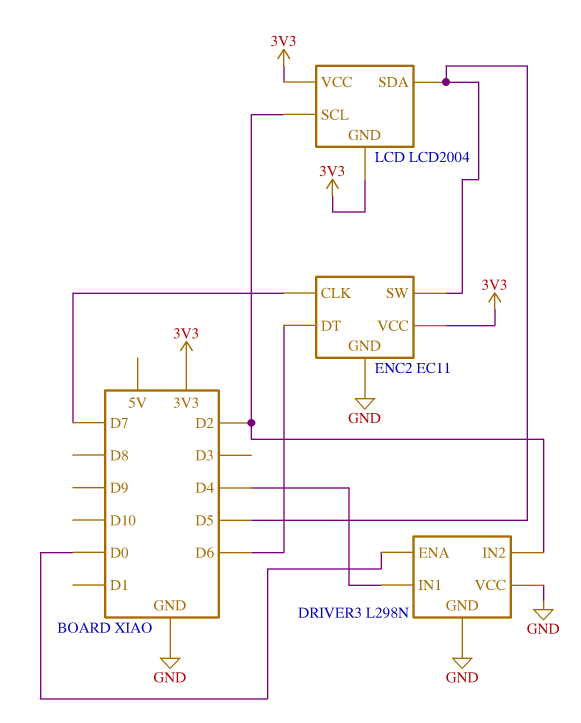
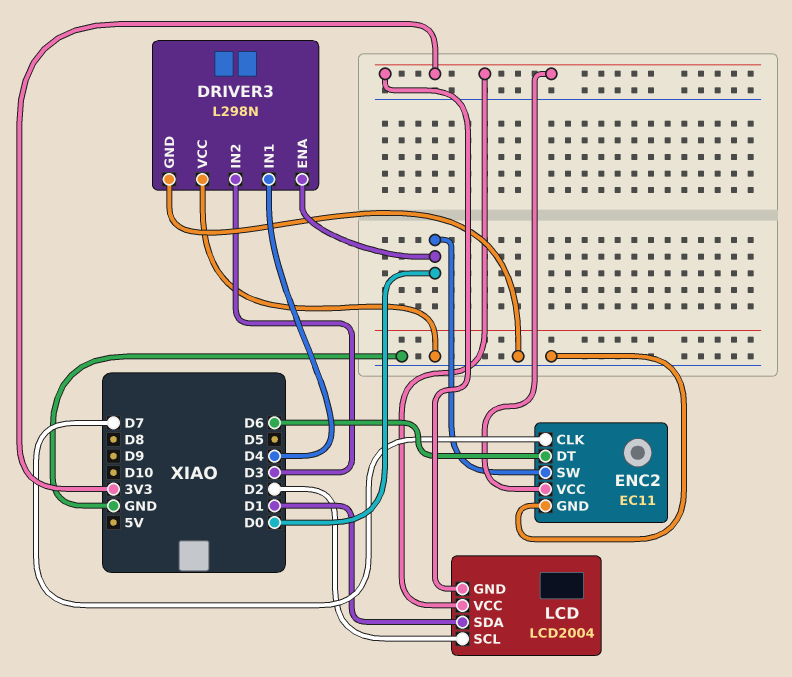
DRIVER3 pin IN2: D2 -> D3
ENC2 pin SW: D5 -> D0
LCD pin SDA: D5 -> D1

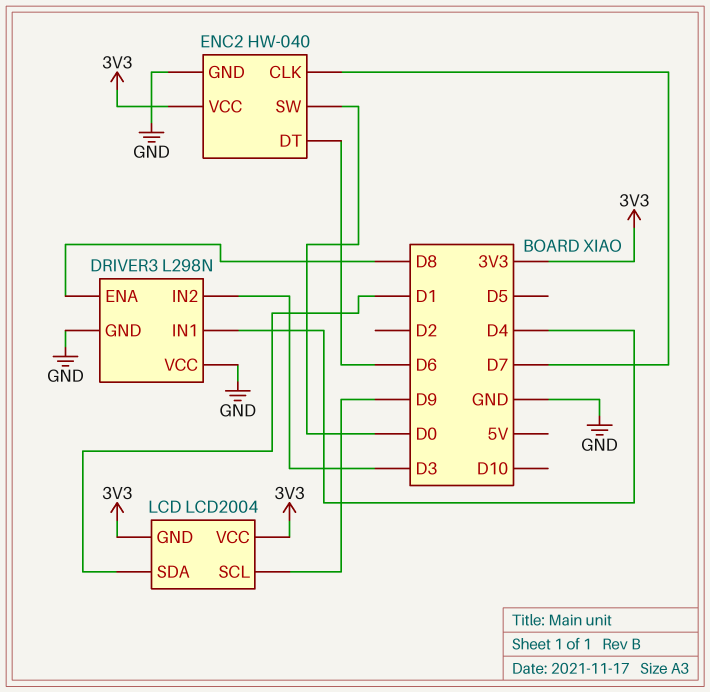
DRIVER3 pin ENA: D0 -> D8
ENC2: EC11 -> HW-040
LCD pin SCL: D2 -> D9

